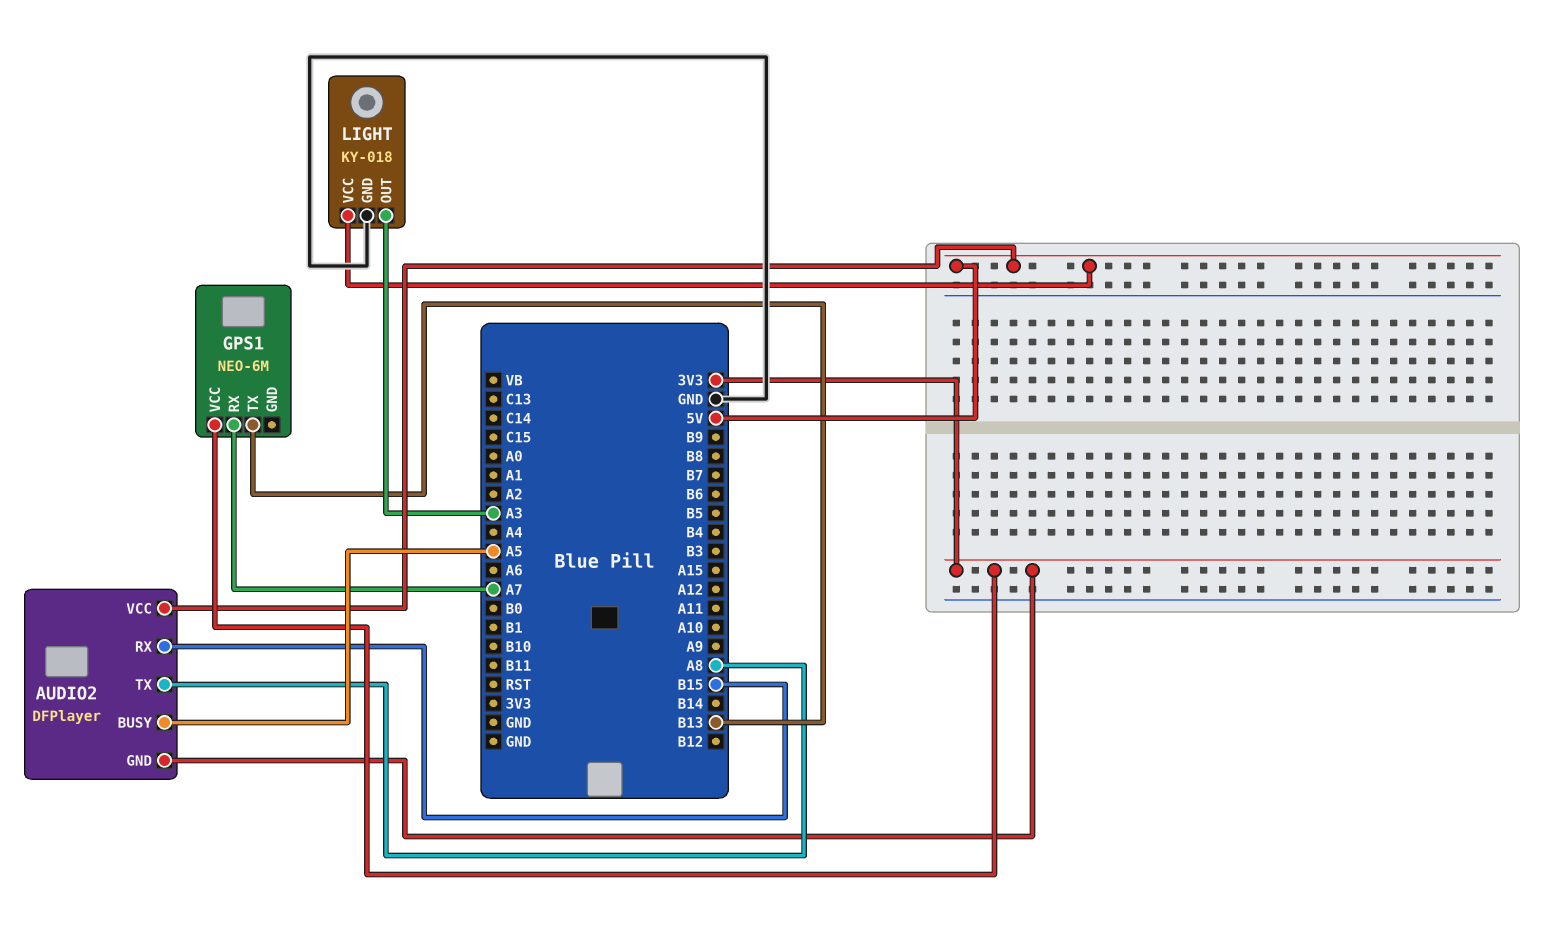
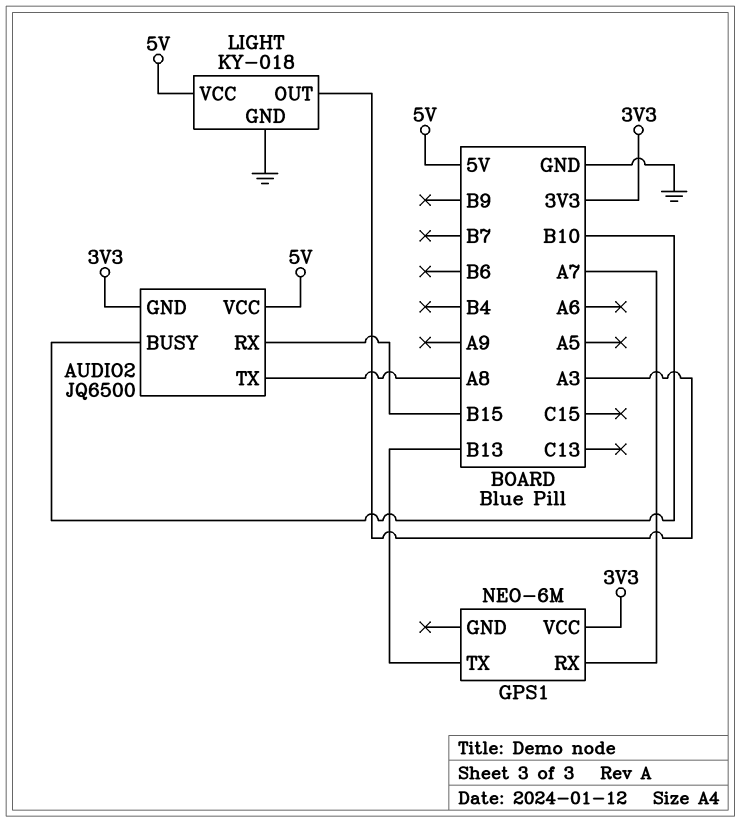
AUDIO2: DFPlayer -> JQ6500
AUDIO2 pin BUSY: A5 -> B10

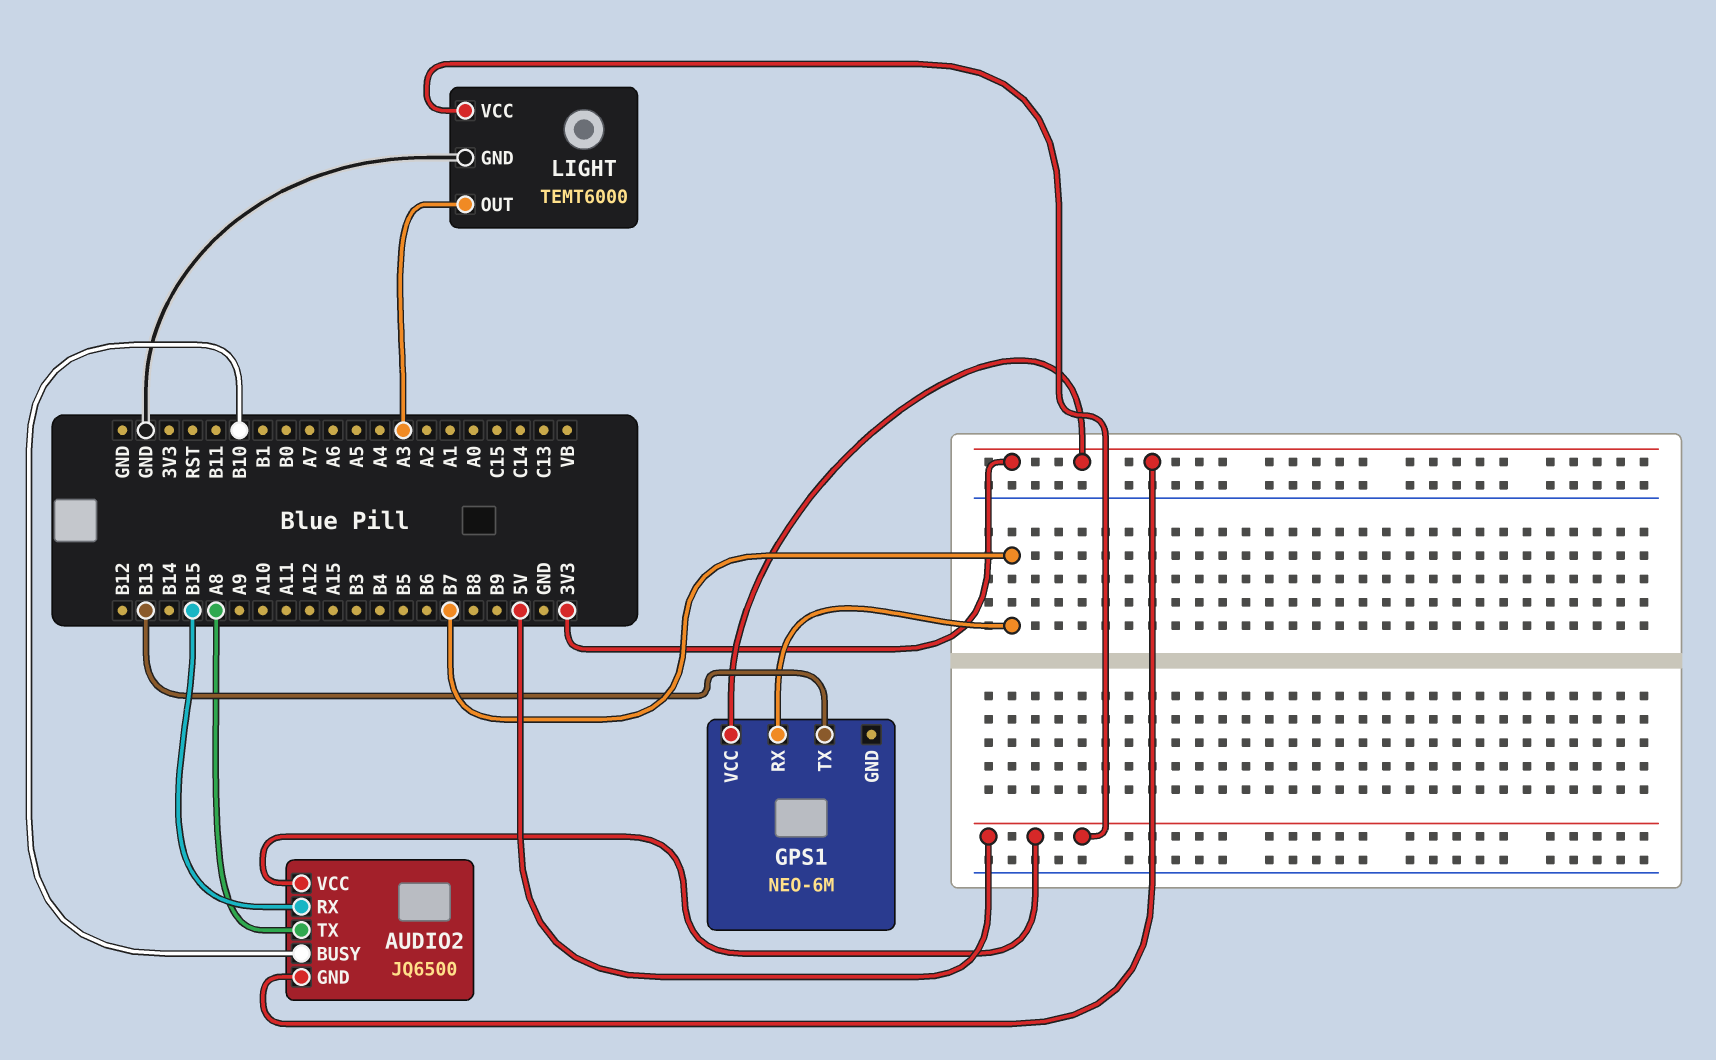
GPS1 pin RX: A7 -> B7
LIGHT: KY-018 -> TEMT6000

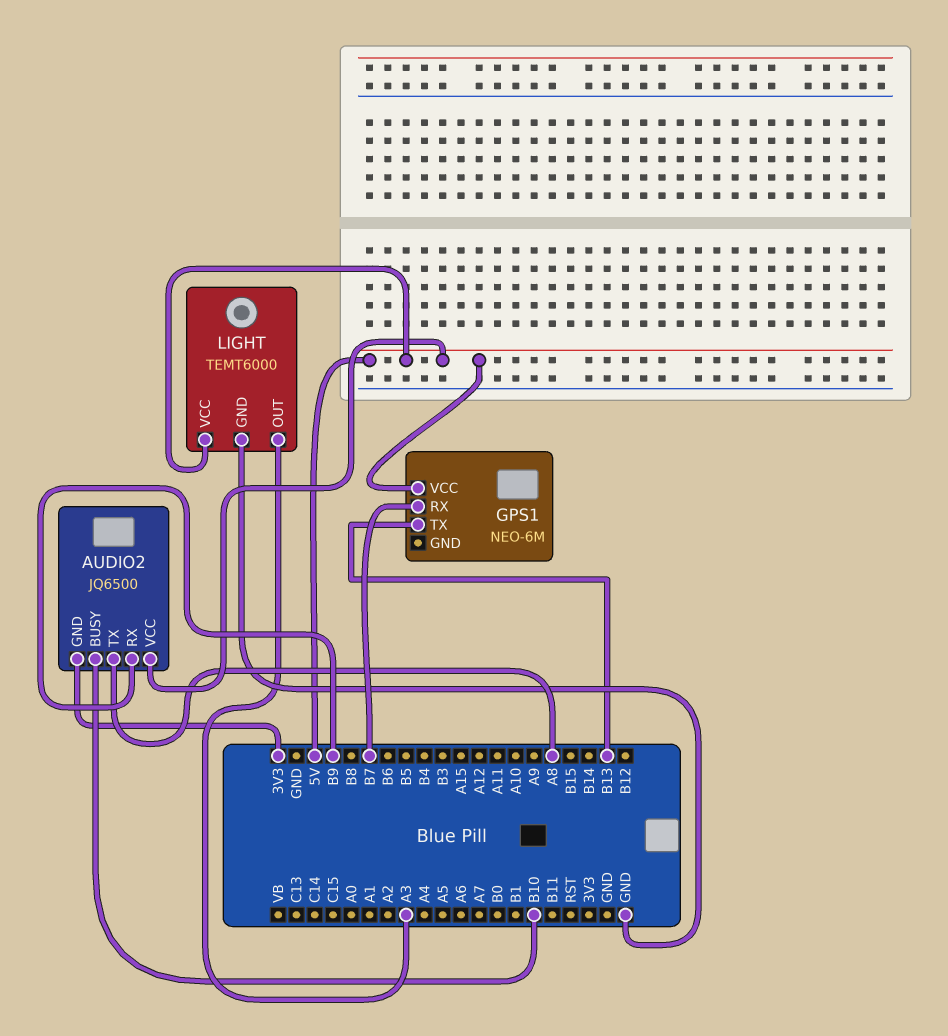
AUDIO2 pin RX: B15 -> B9
GPS1 pin VCC: 3V3 -> 5V

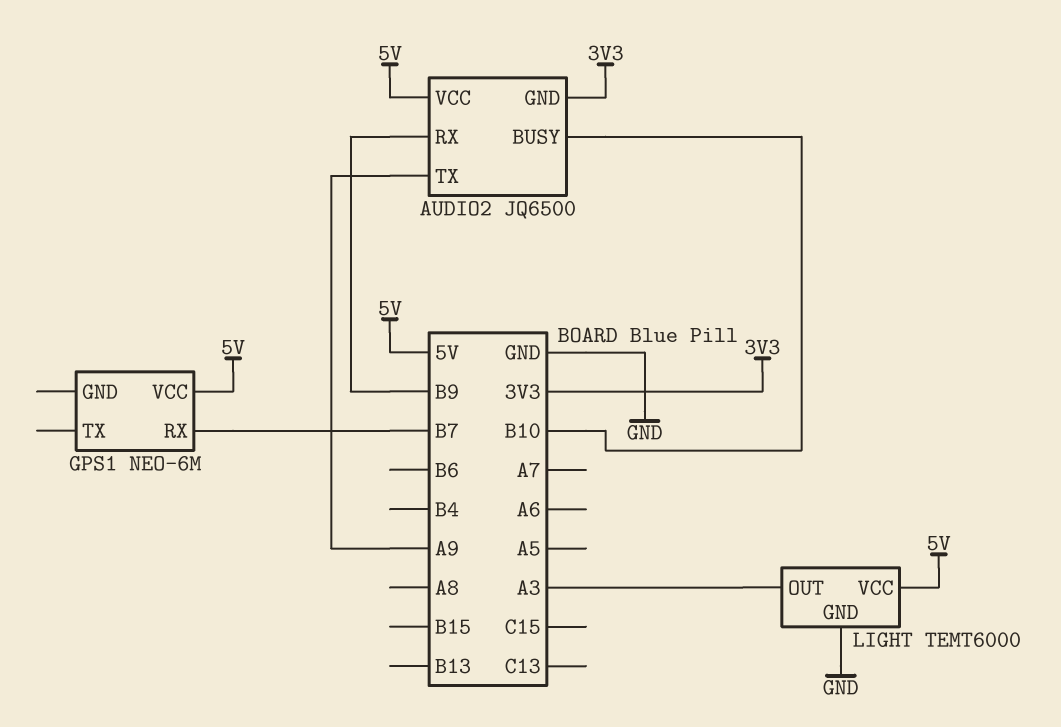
AUDIO2 pin TX: A8 -> A9
GPS1 pin TX: B13 -> none

